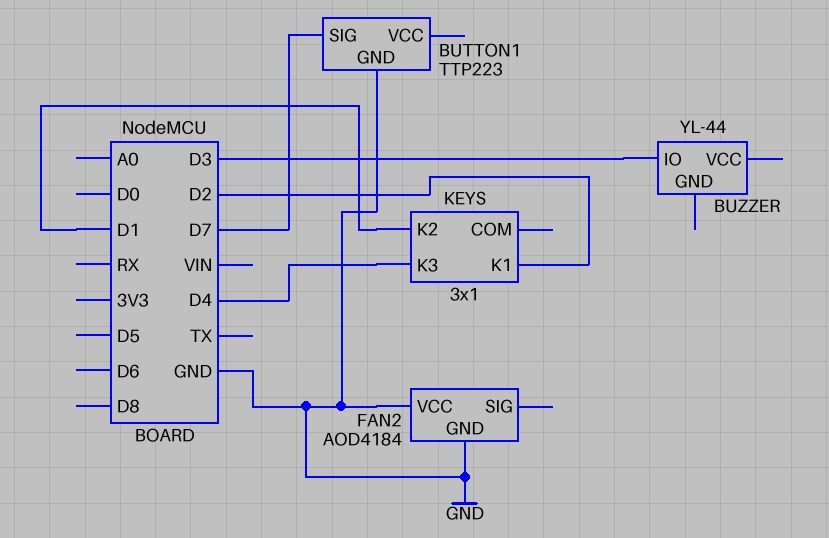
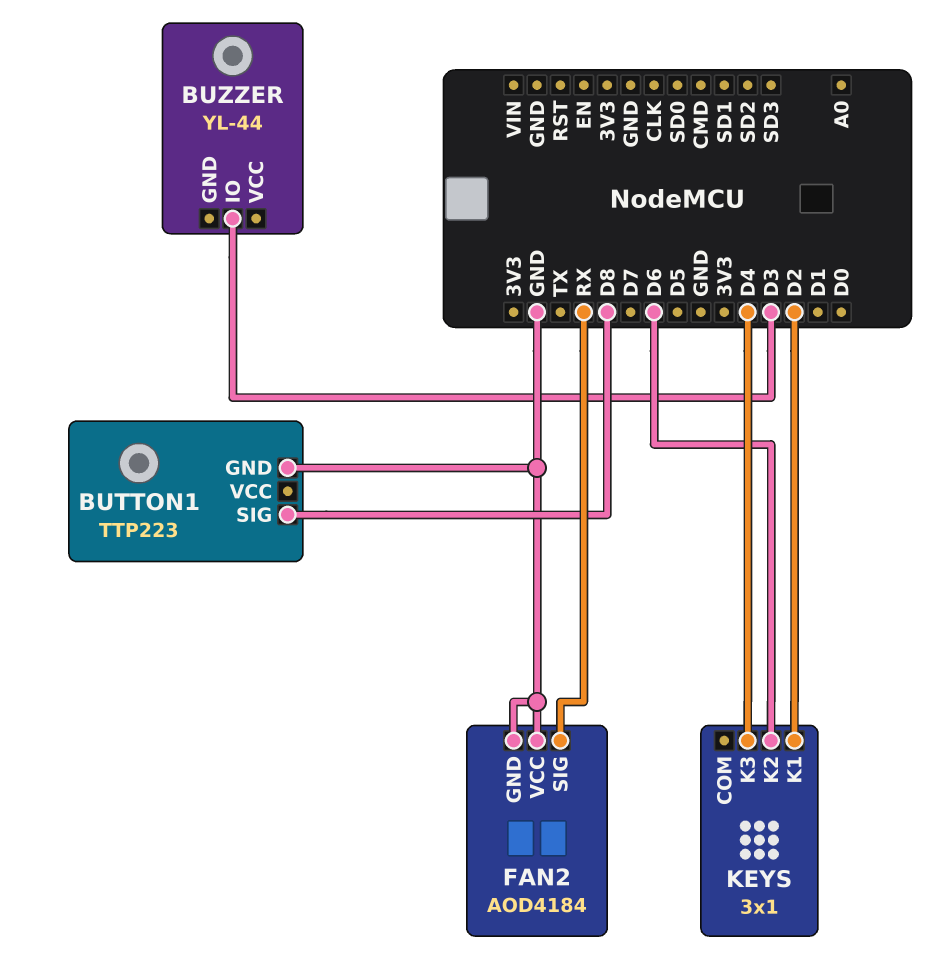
BUTTON1 pin SIG: D7 -> D8
FAN2 pin SIG: none -> RX
KEYS pin K2: D1 -> D6

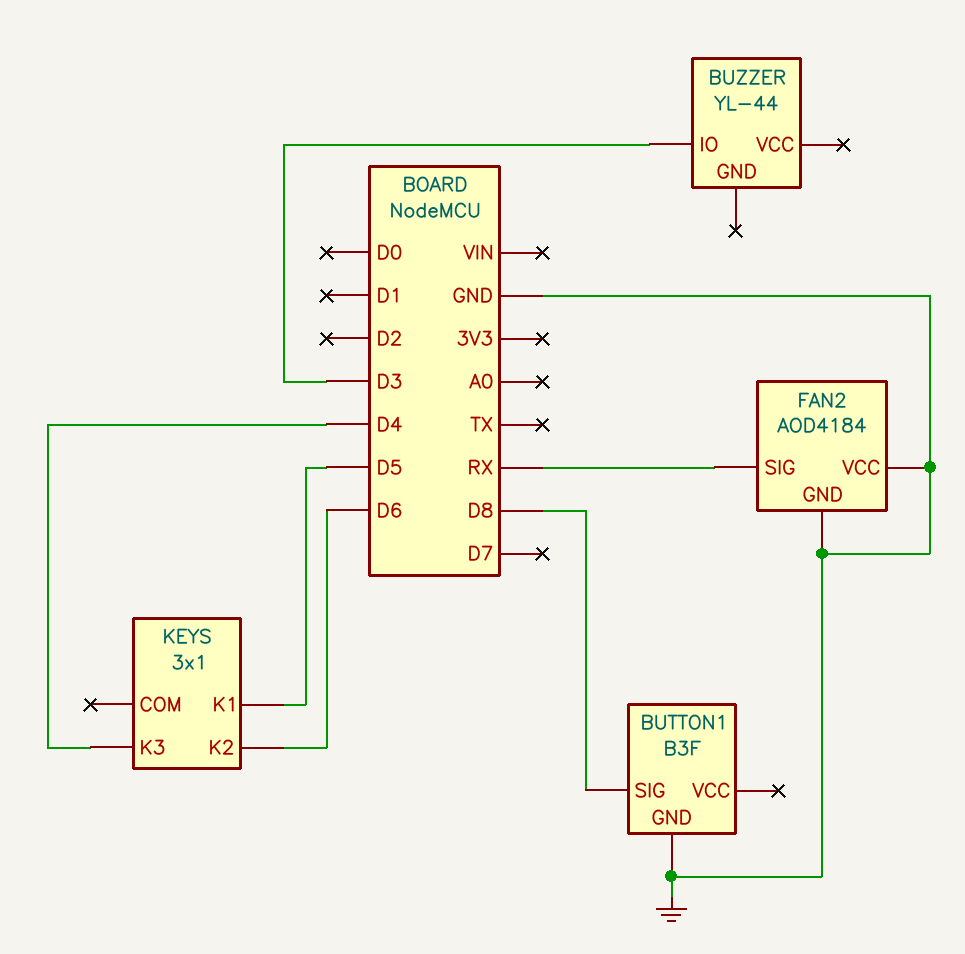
BUTTON1: TTP223 -> B3F
KEYS pin K1: D2 -> D5

